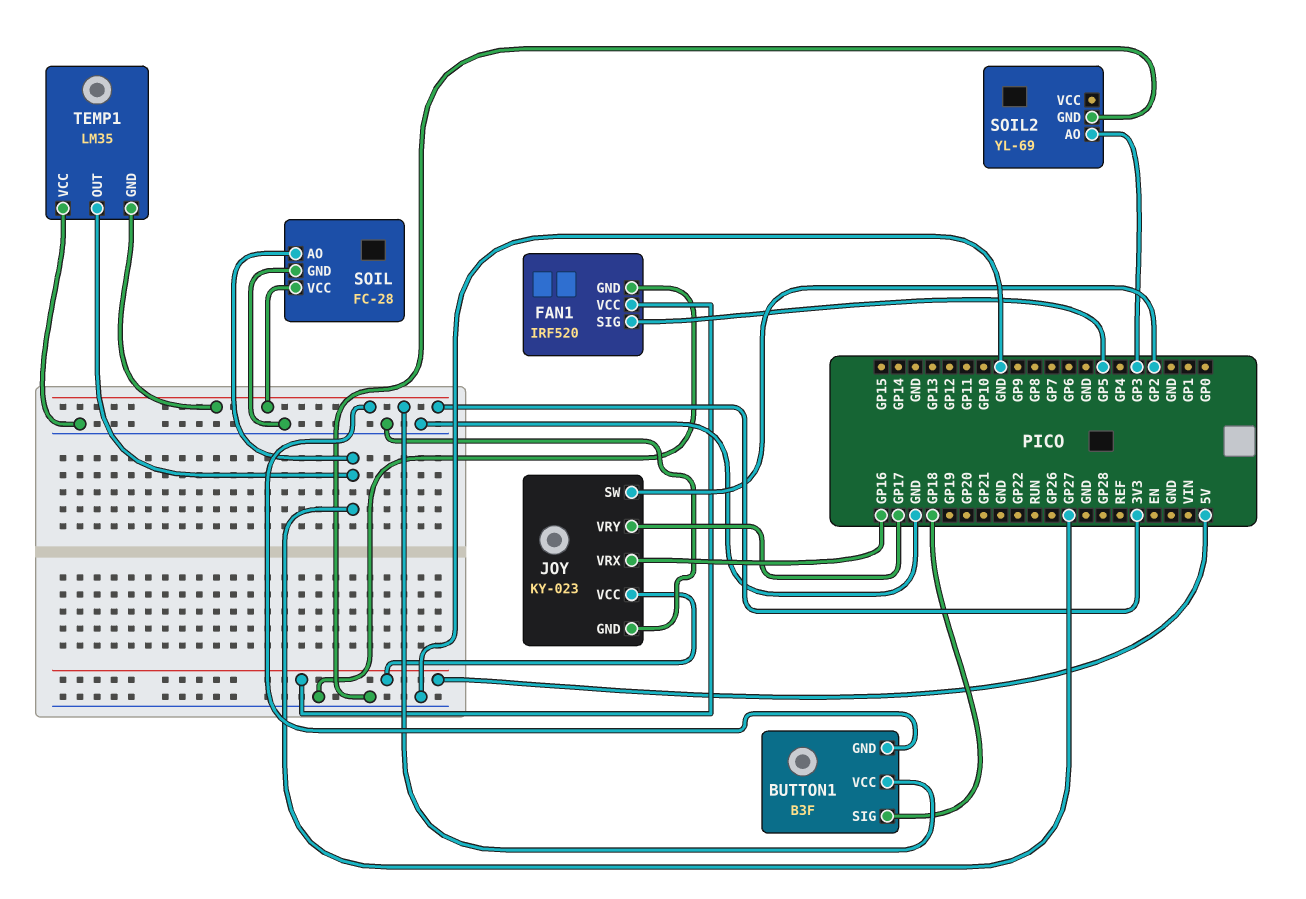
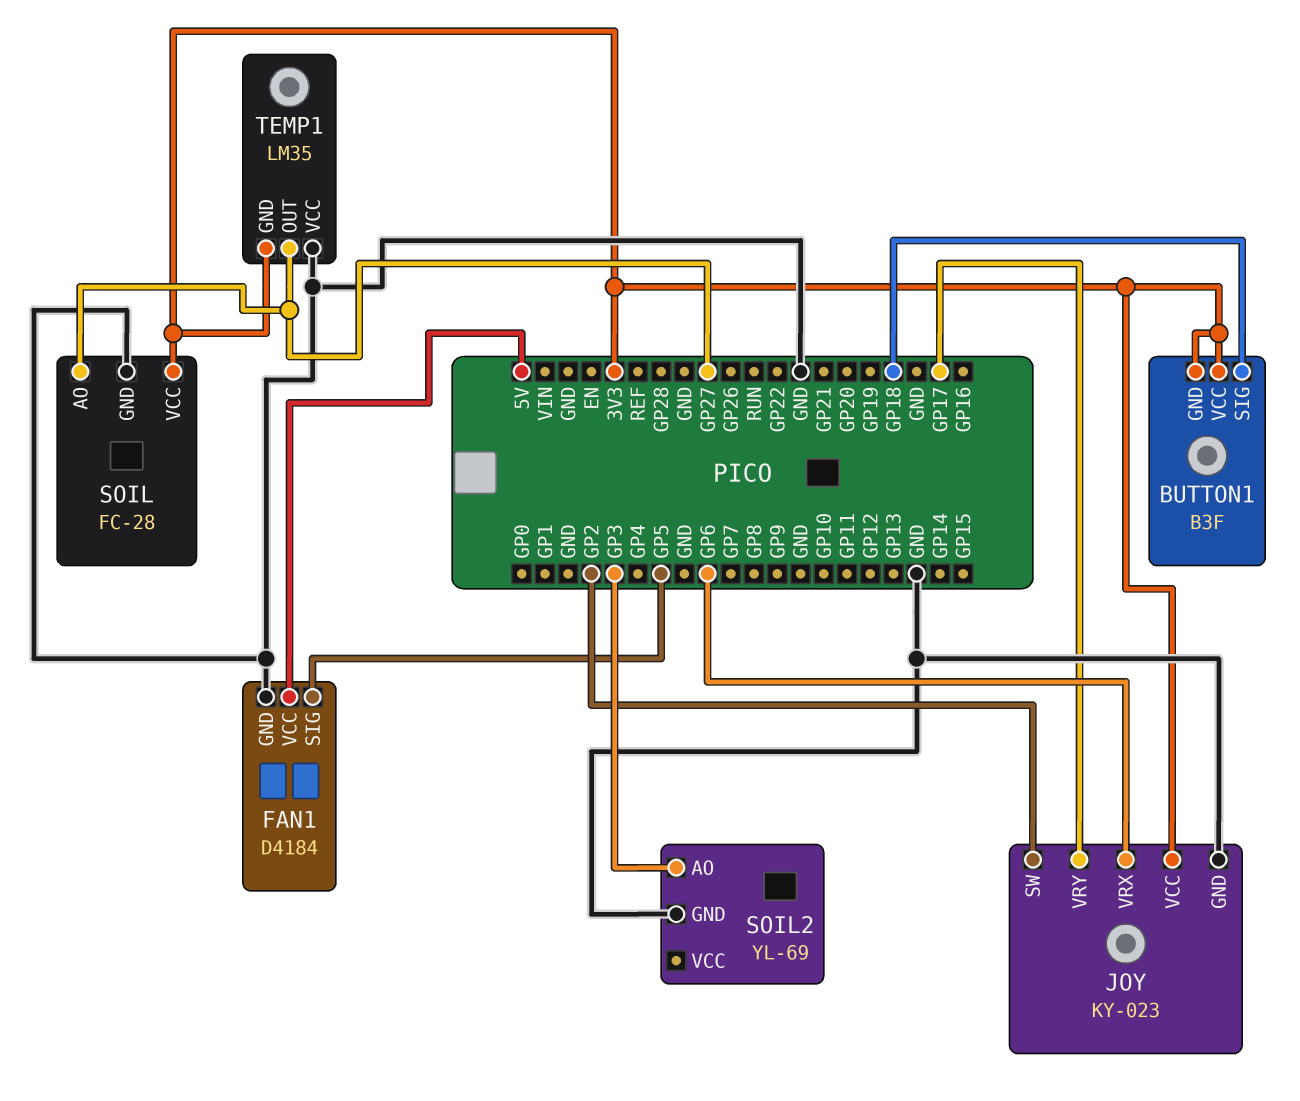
FAN1: IRF520 -> D4184
JOY pin VCC: 5V -> 3V3
JOY pin VRX: GP16 -> GP6

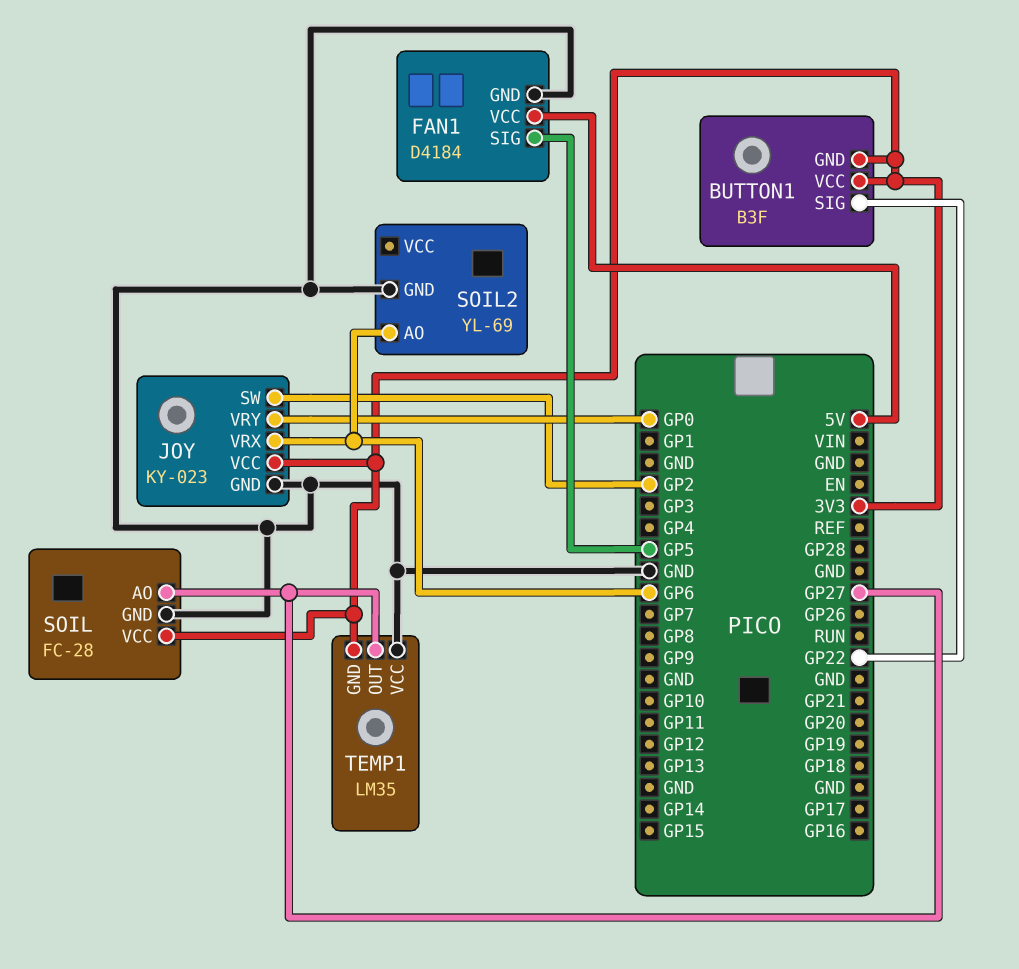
BUTTON1 pin SIG: GP18 -> GP22
JOY pin VRY: GP17 -> GP0
SOIL2 pin AO: GP3 -> GP6

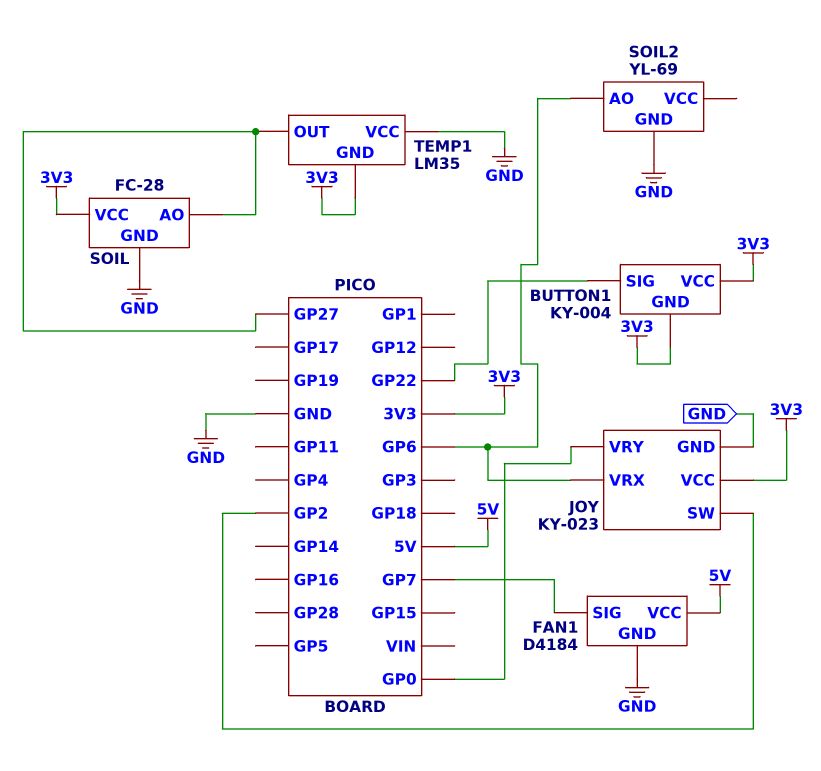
BUTTON1: B3F -> KY-004
FAN1 pin SIG: GP5 -> GP7

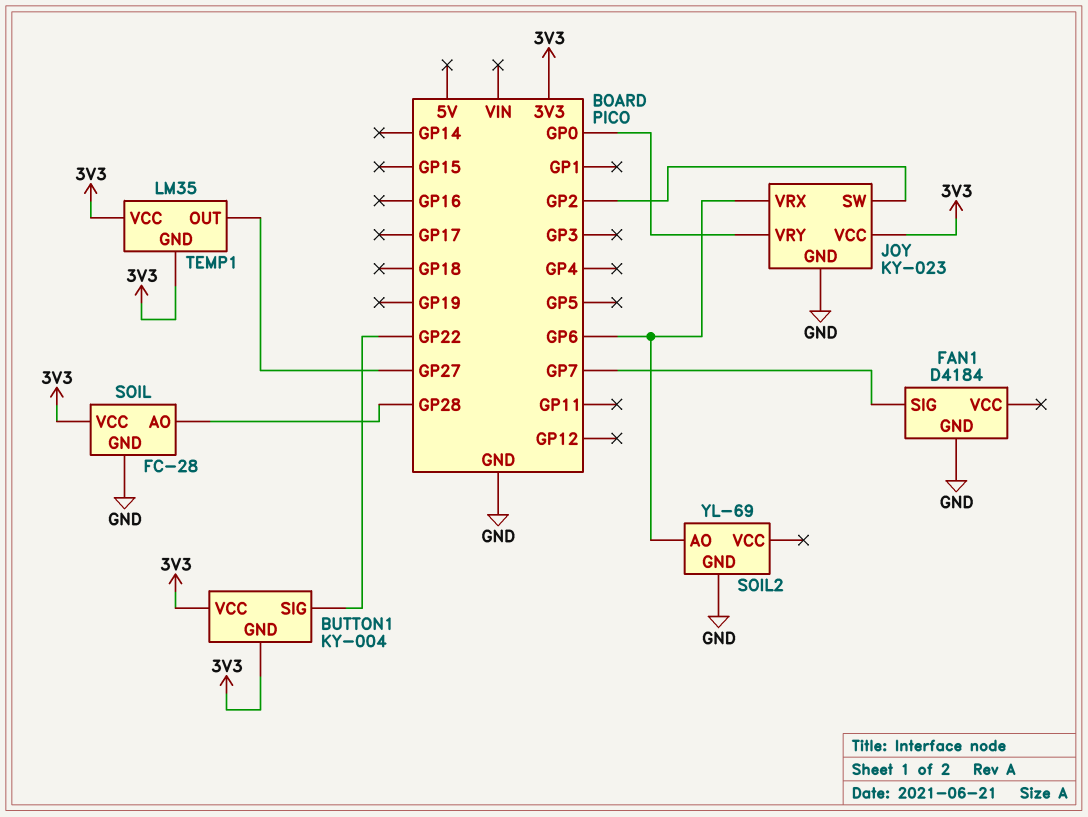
FAN1 pin VCC: 5V -> none
SOIL pin AO: GP27 -> GP28
TEMP1 pin VCC: GND -> 3V3

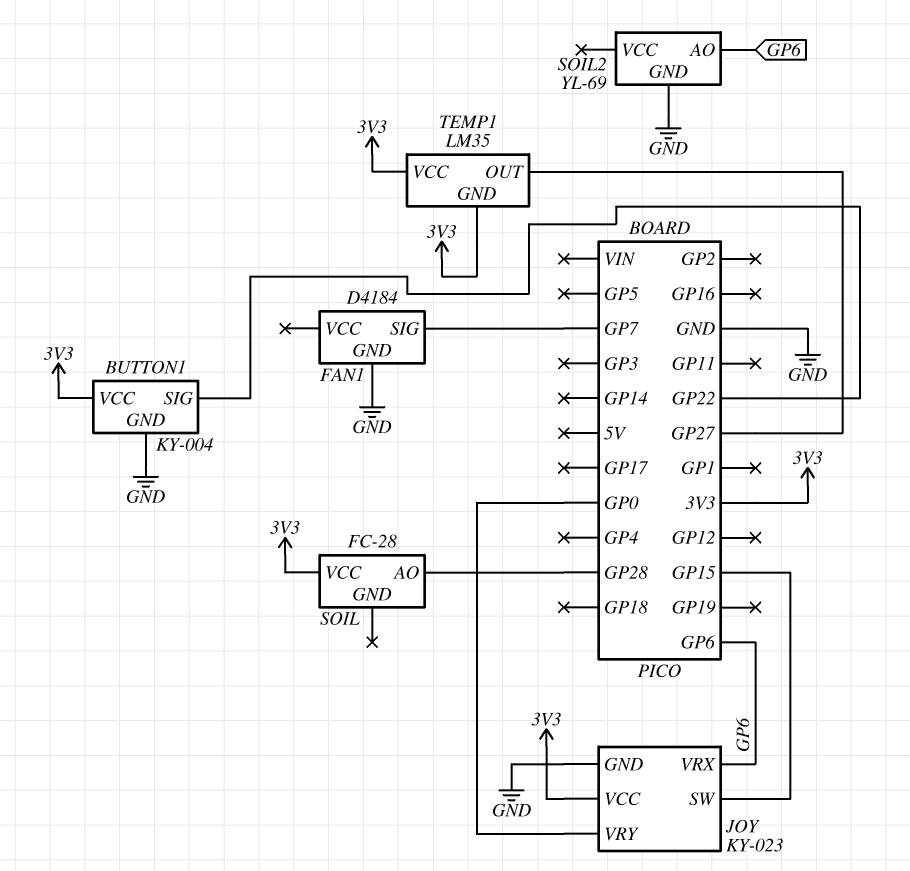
BUTTON1 pin GND: 3V3 -> GND
JOY pin SW: GP2 -> GP15
SOIL pin GND: GND -> none

